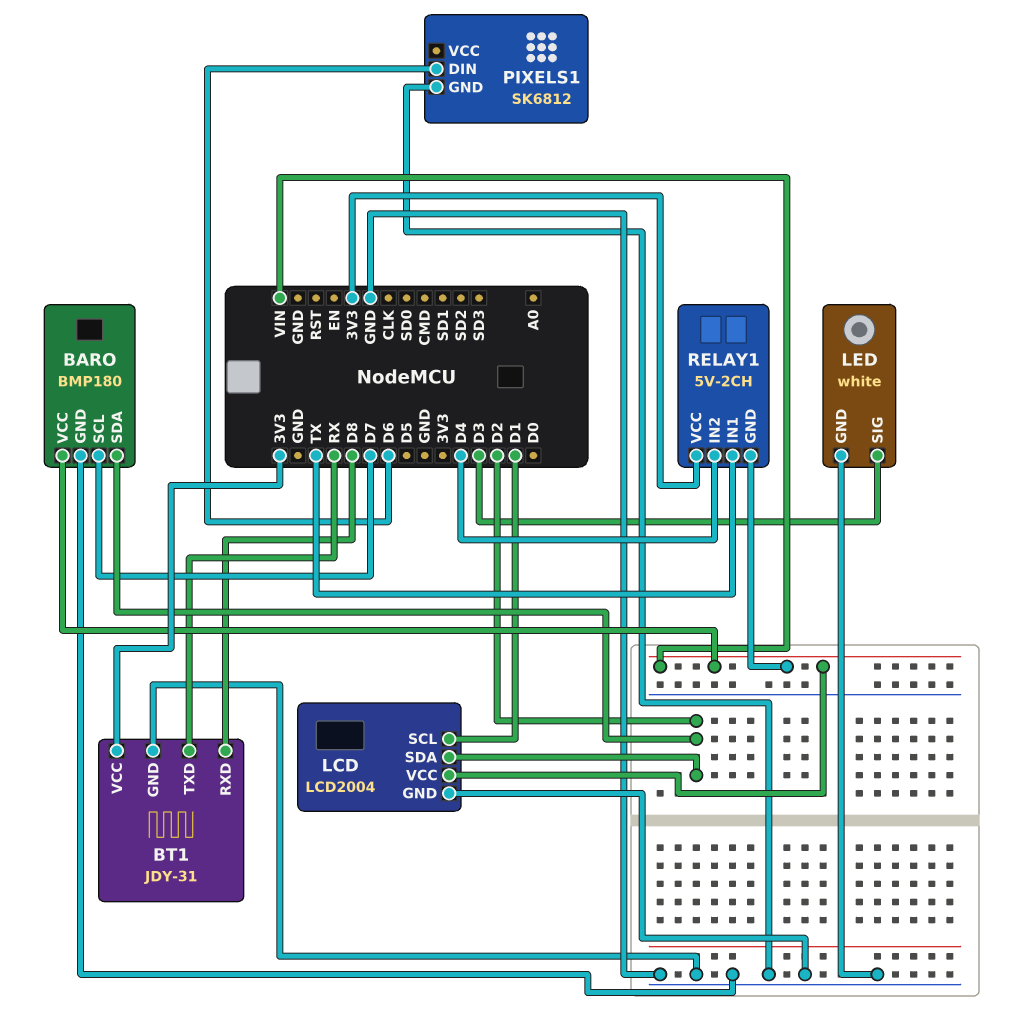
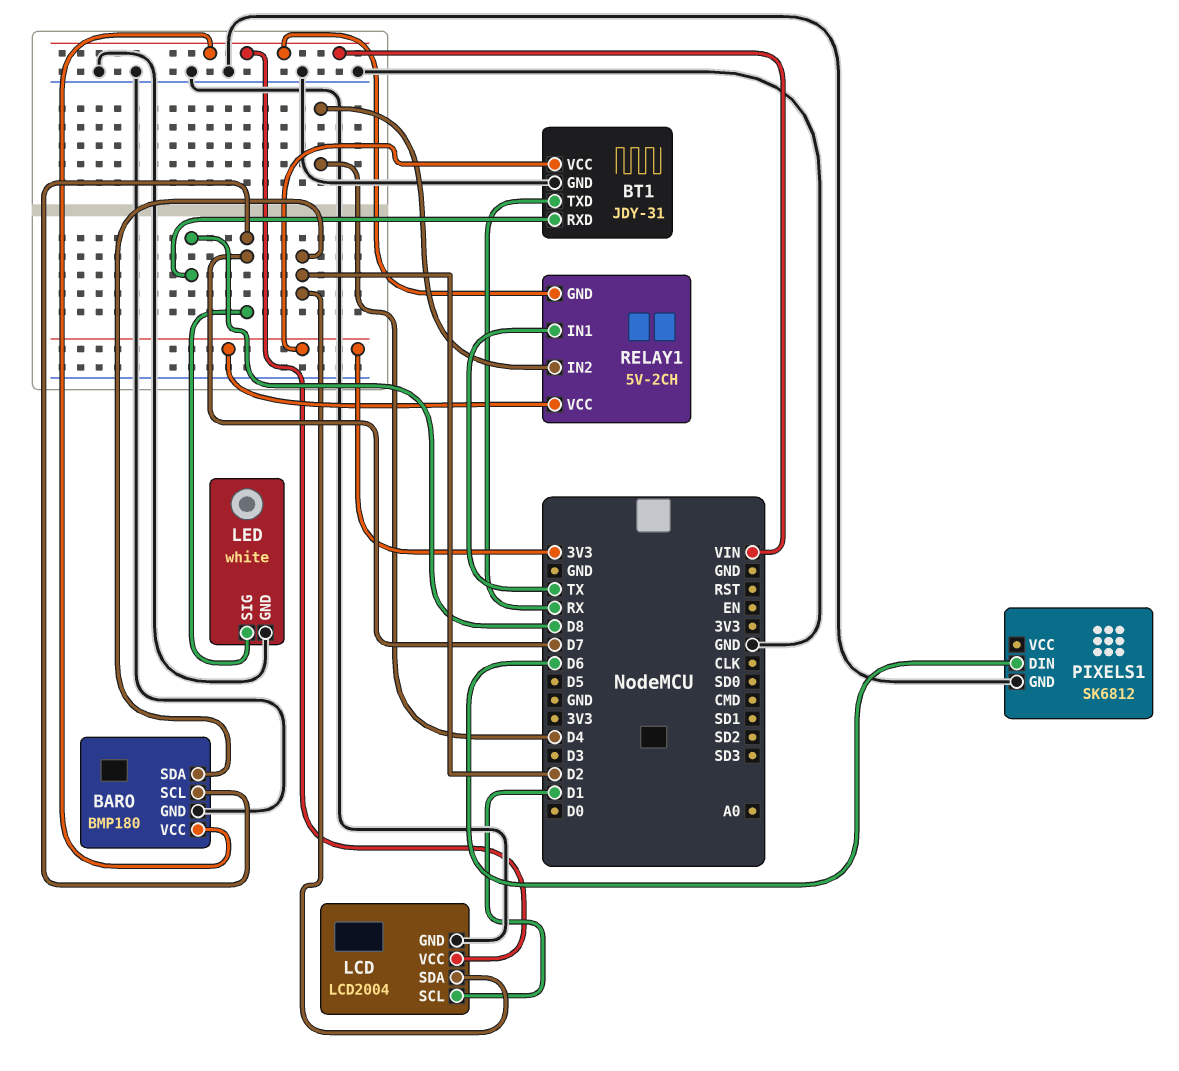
LED pin SIG: D3 -> D7

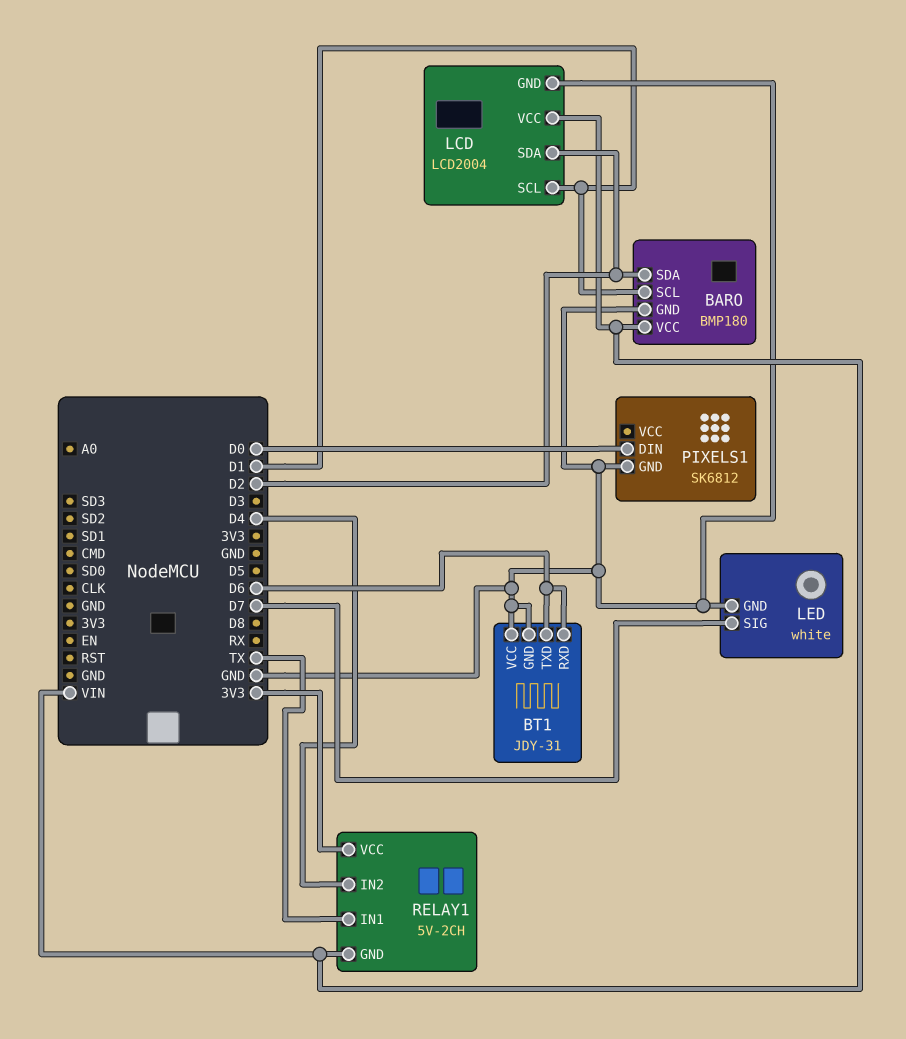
BARO pin SCL: D7 -> D1
BT1 pin RXD: D8 -> D6
BT1 pin TXD: RX -> D6
BT1 pin VCC: 3V3 -> GND
PIXELS1 pin DIN: D6 -> D0

